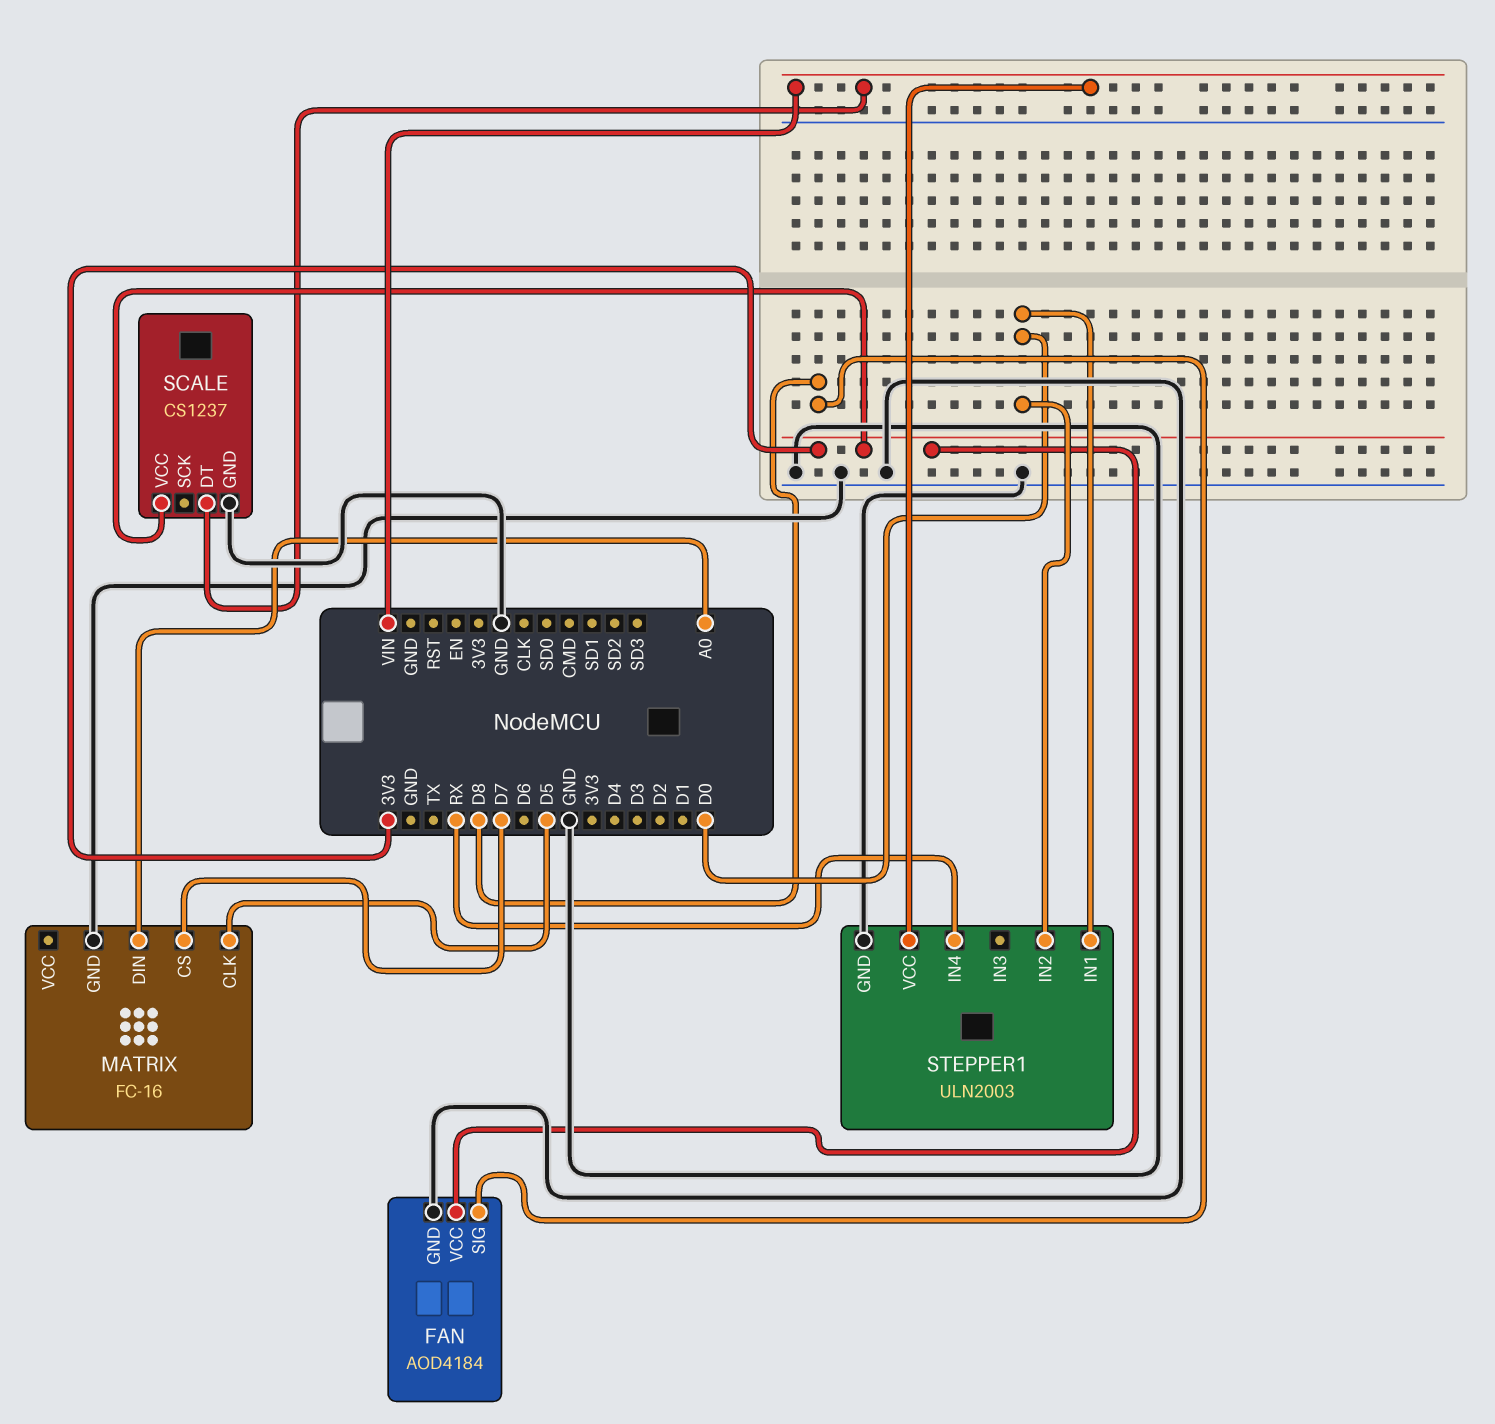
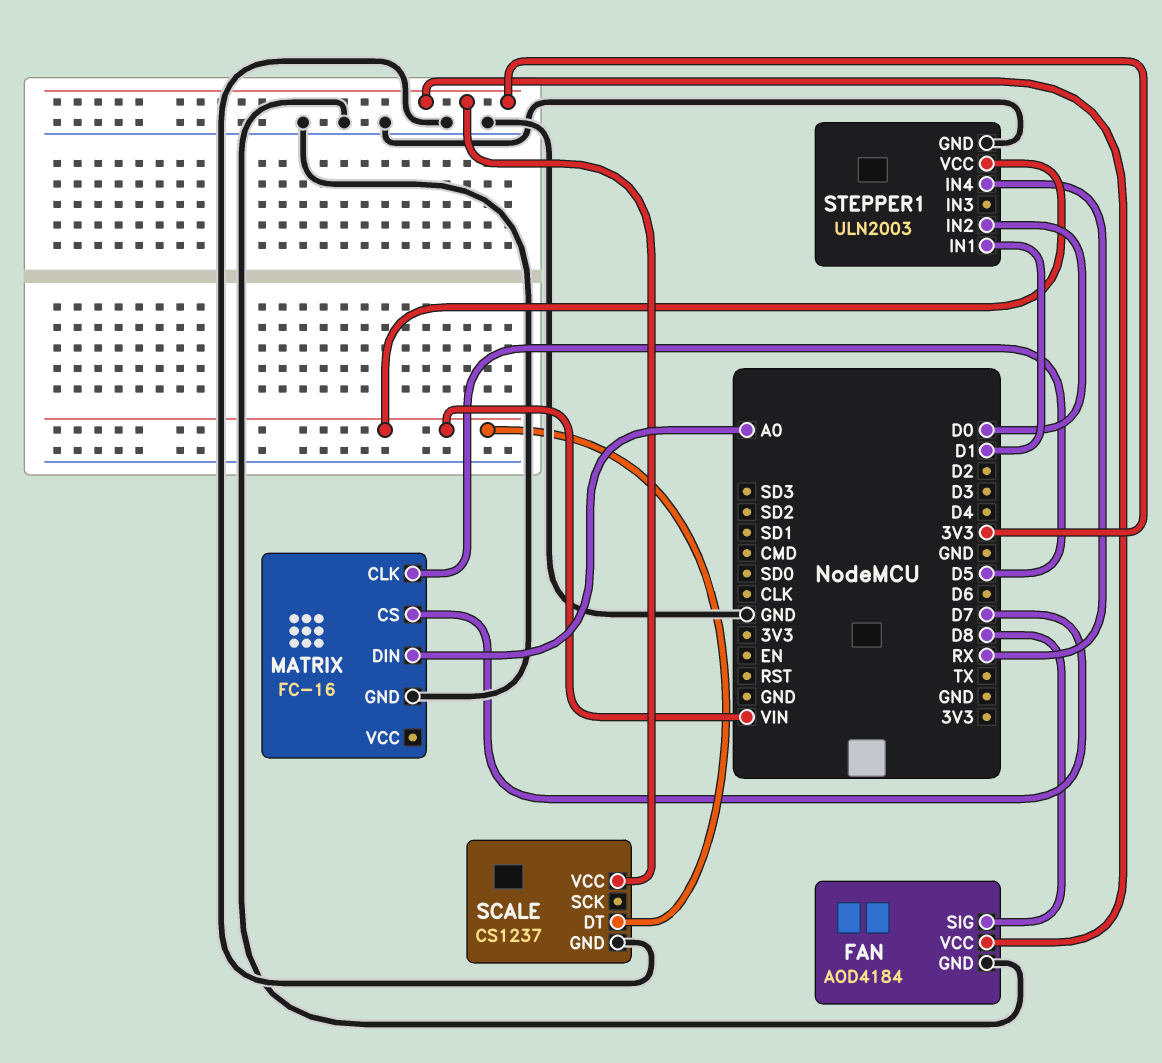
STEPPER1 pin IN1: D0 -> D1

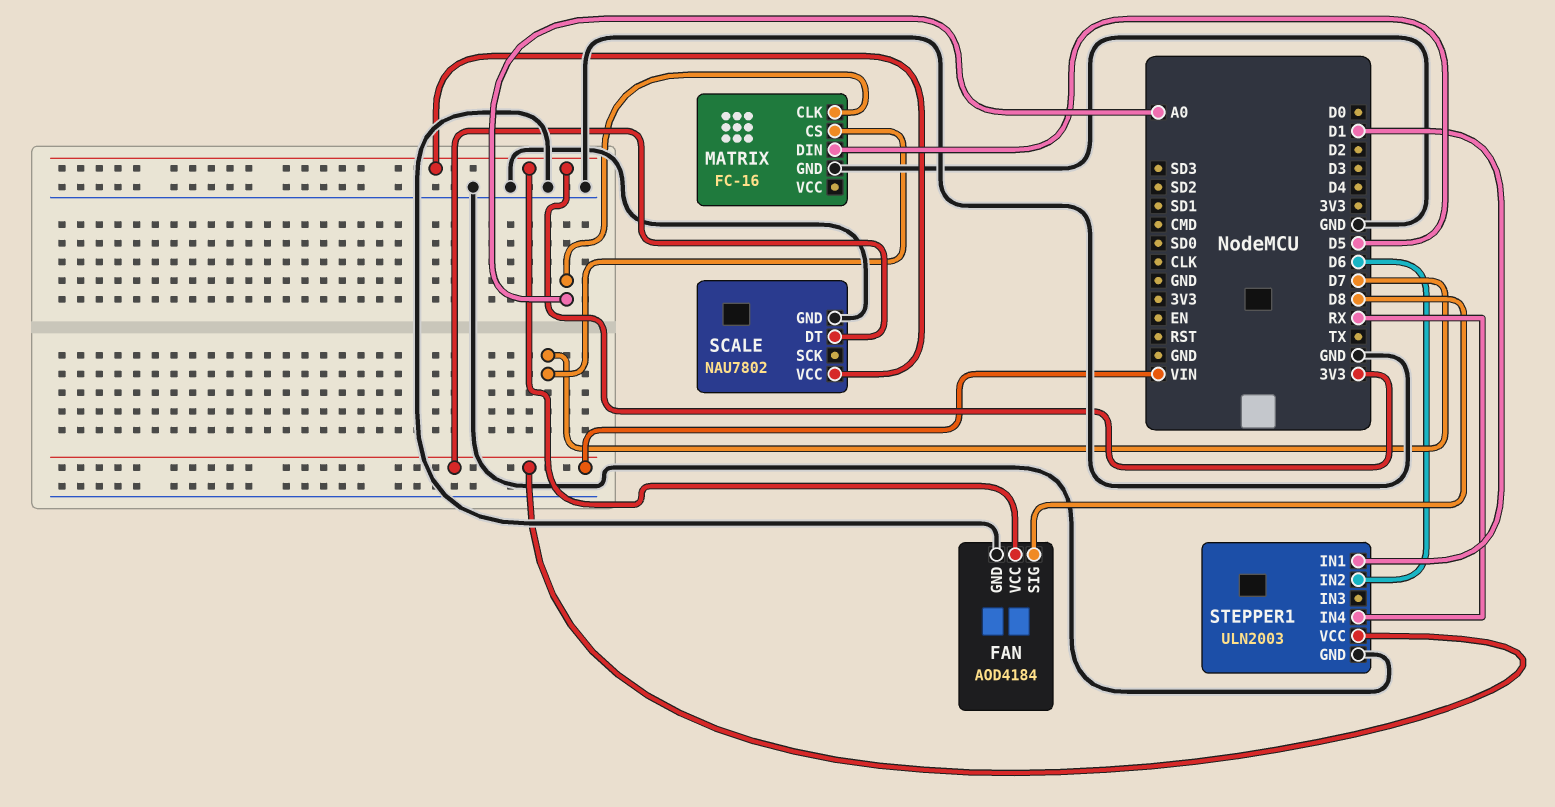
MATRIX pin CLK: D5 -> A0
MATRIX pin DIN: A0 -> D5
SCALE: CS1237 -> NAU7802
STEPPER1 pin IN2: D0 -> D6

